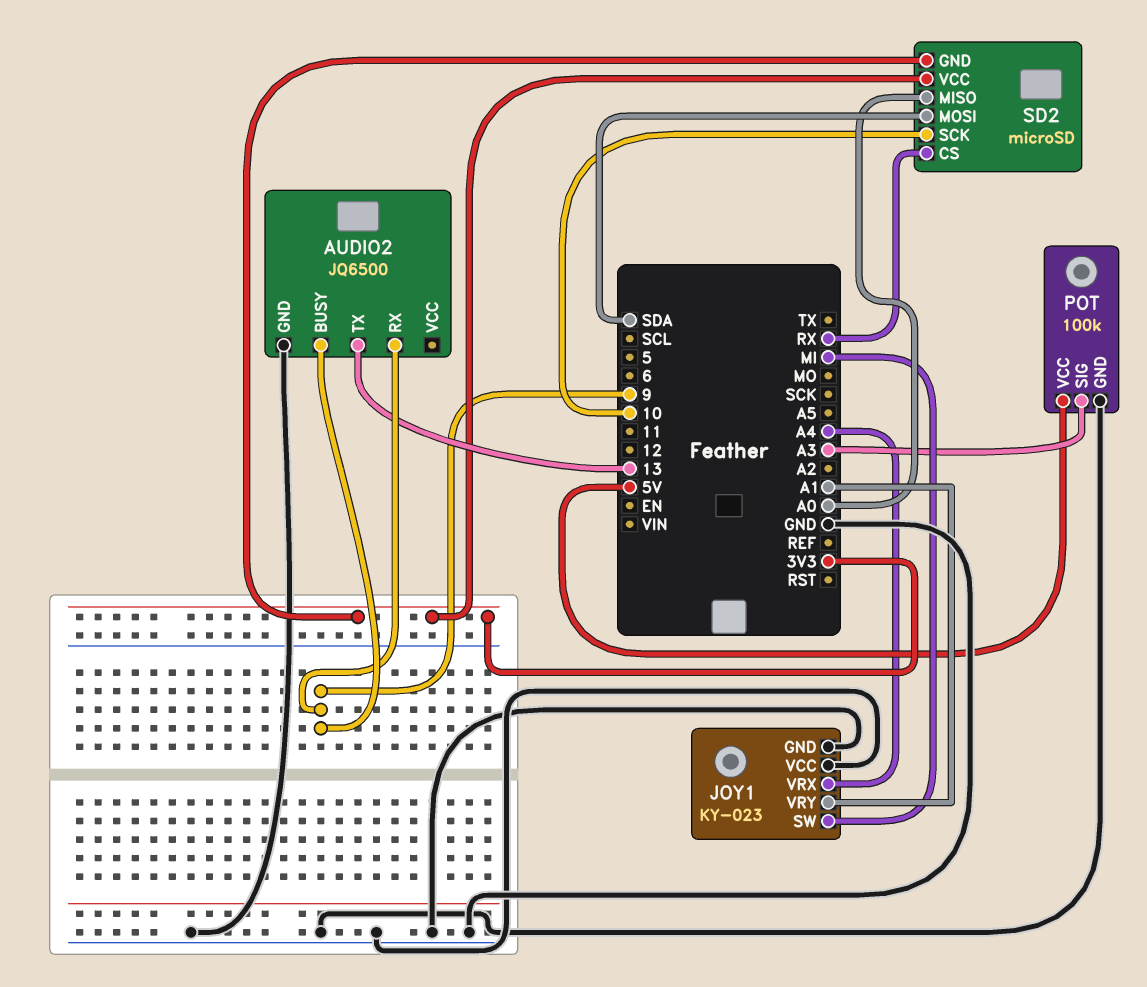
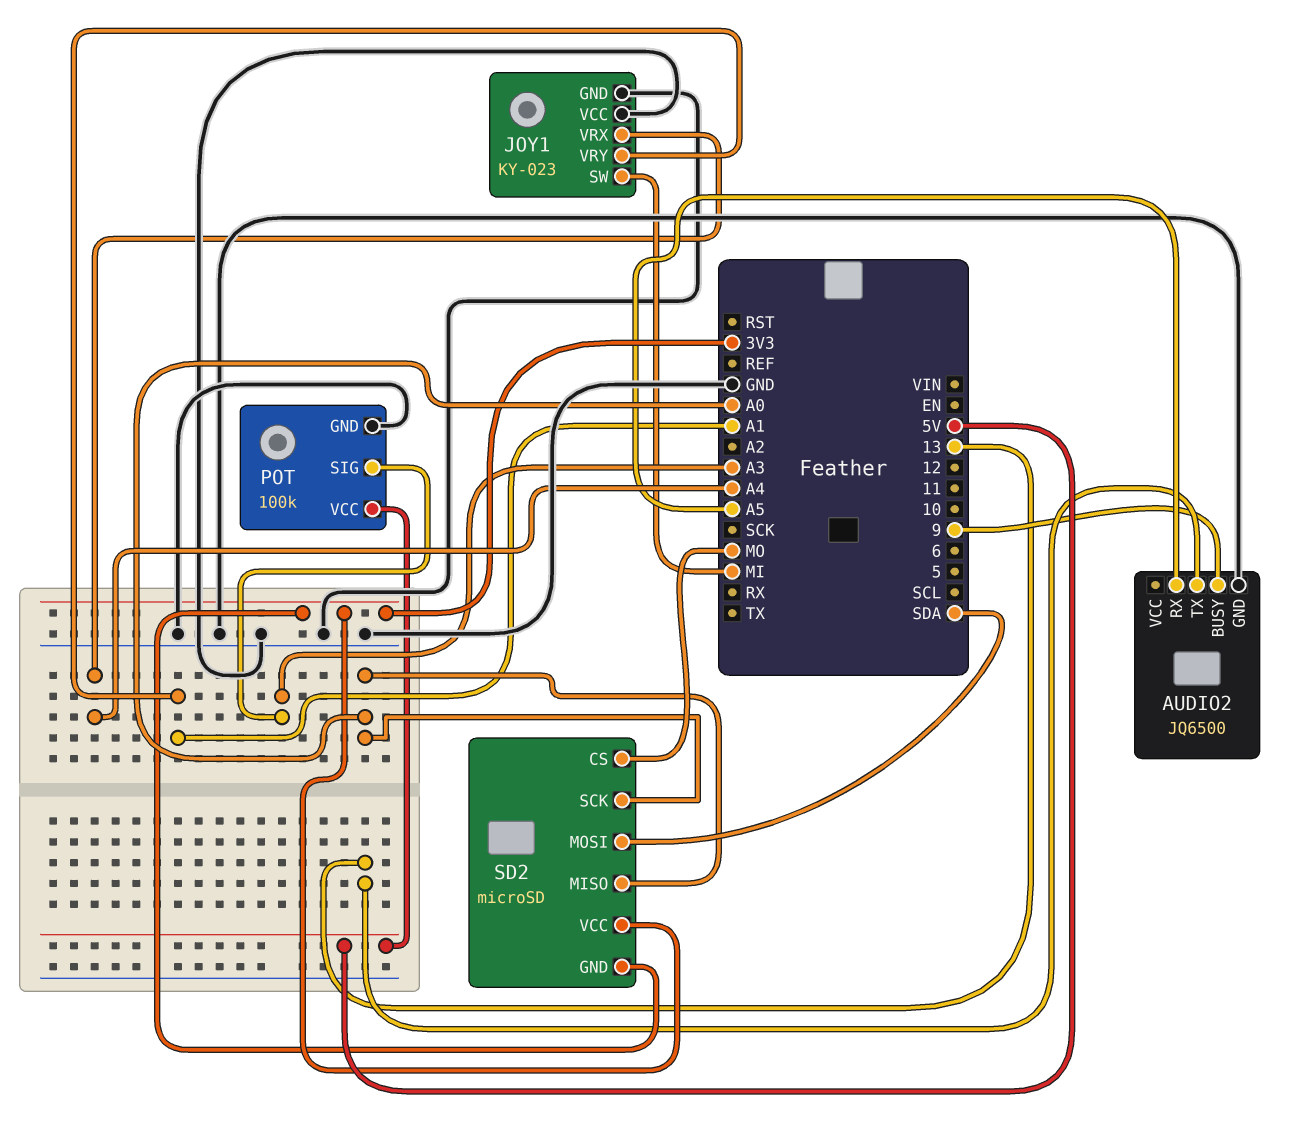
AUDIO2 pin RX: 9 -> A5
SD2 pin CS: RX -> MO
SD2 pin SCK: 10 -> A0

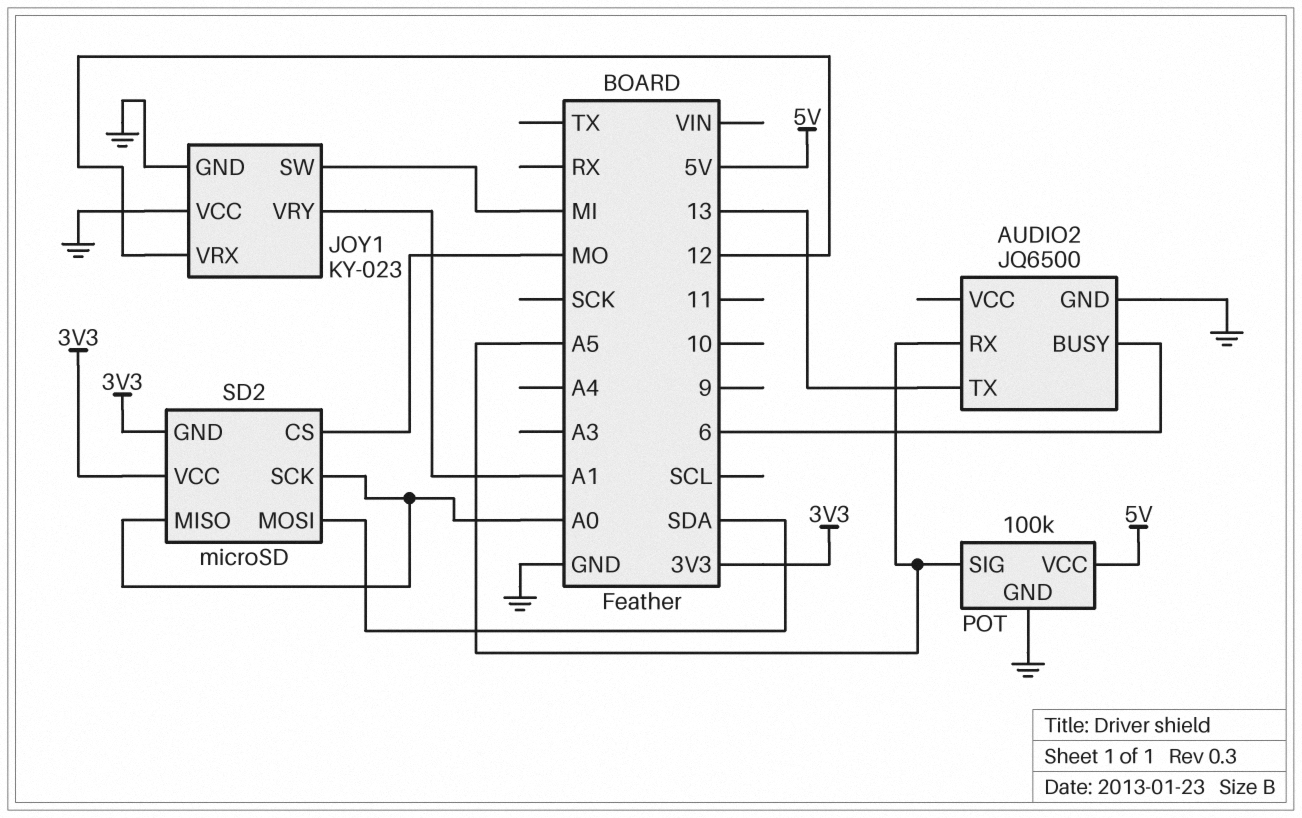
AUDIO2 pin BUSY: 9 -> 6
JOY1 pin VRX: A4 -> 12
POT pin SIG: A3 -> A5

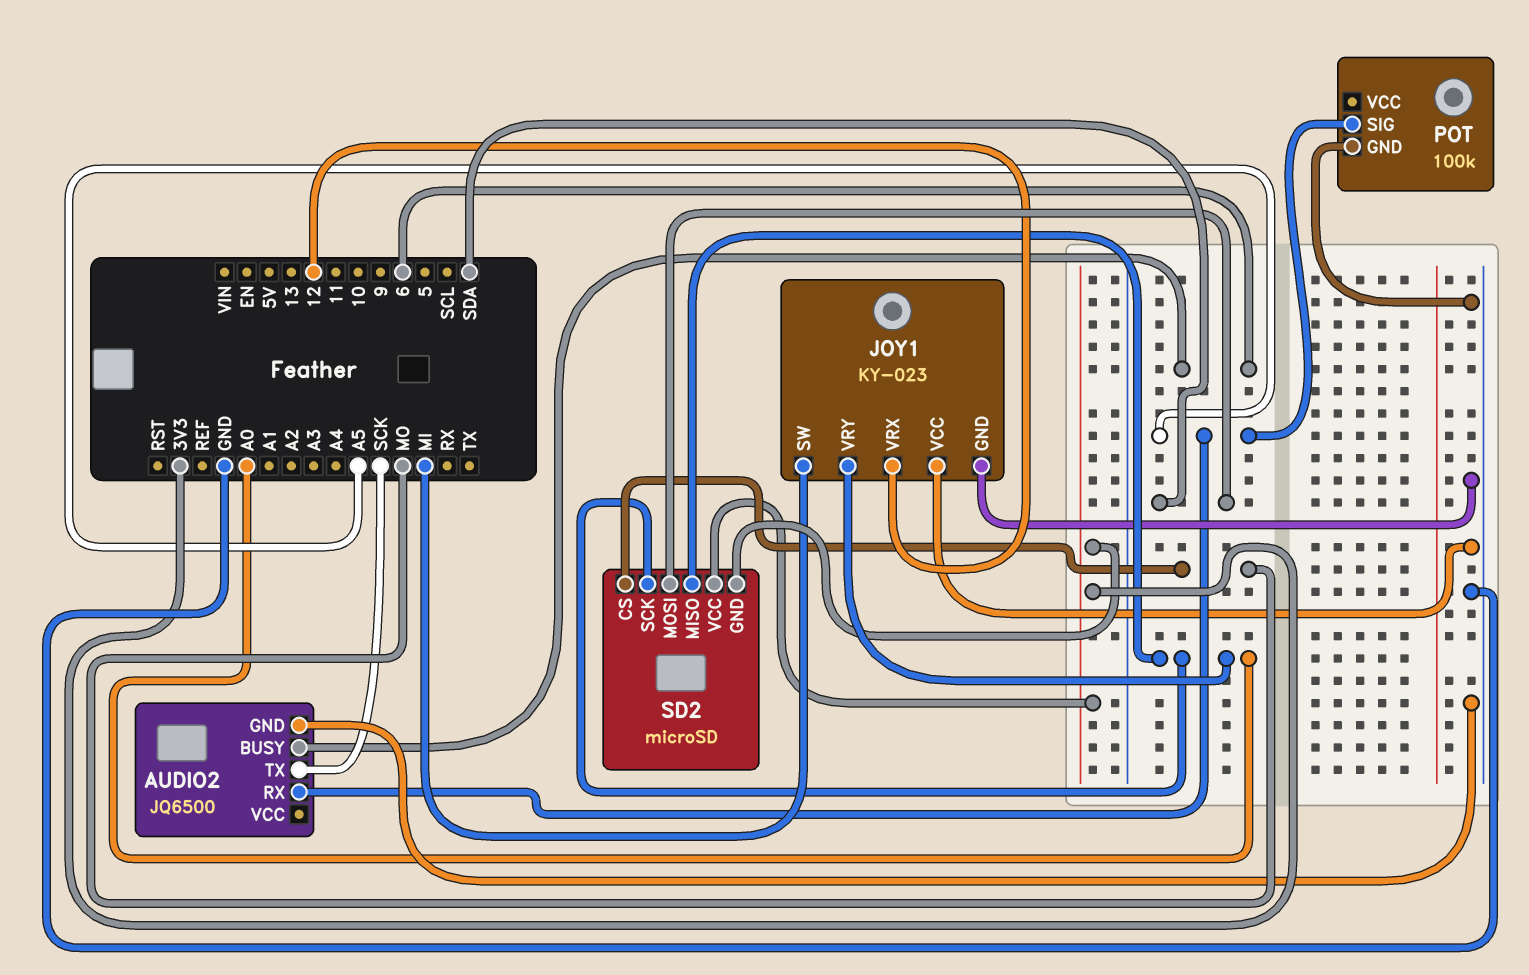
AUDIO2 pin TX: 13 -> SCK
JOY1 pin VRY: A1 -> A0
POT pin VCC: 5V -> none

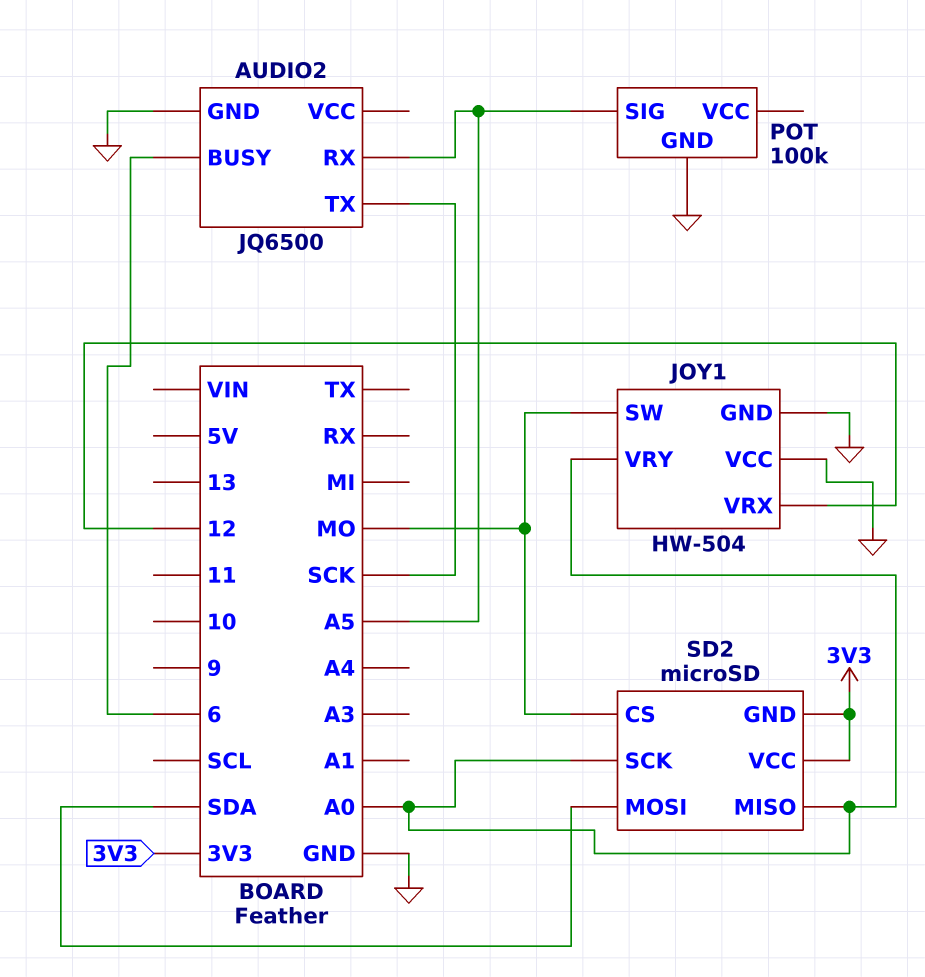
JOY1: KY-023 -> HW-504
JOY1 pin SW: MI -> MO

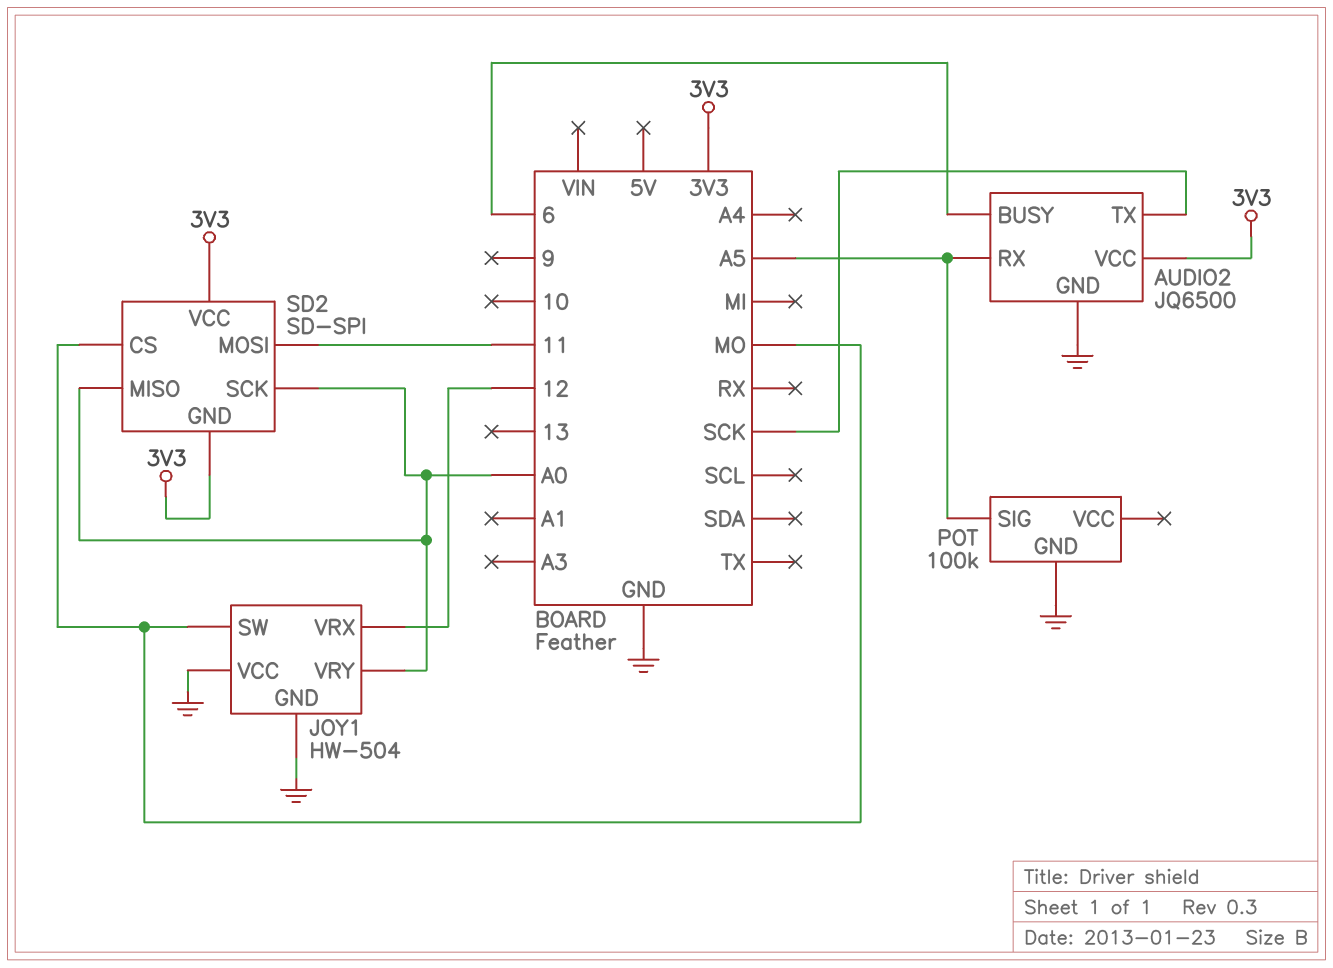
AUDIO2 pin VCC: none -> 3V3
SD2: microSD -> SD-SPI
SD2 pin MOSI: SDA -> 11

